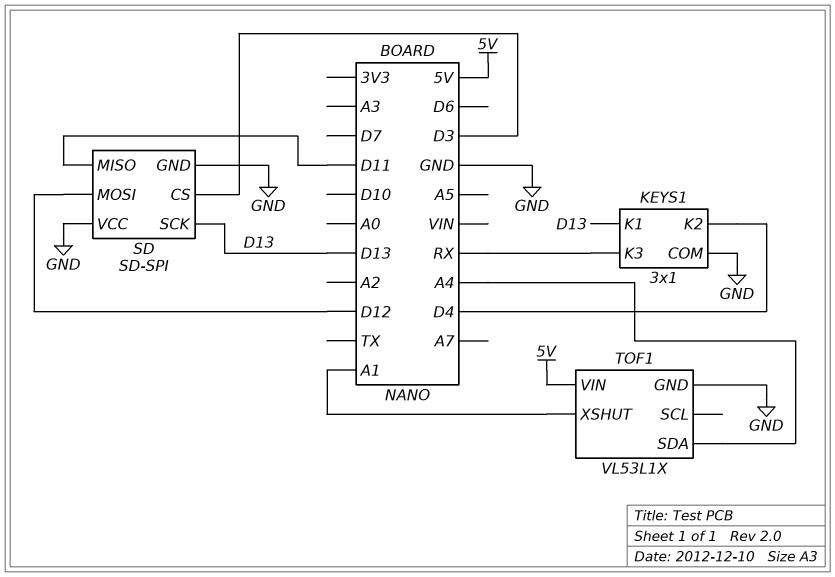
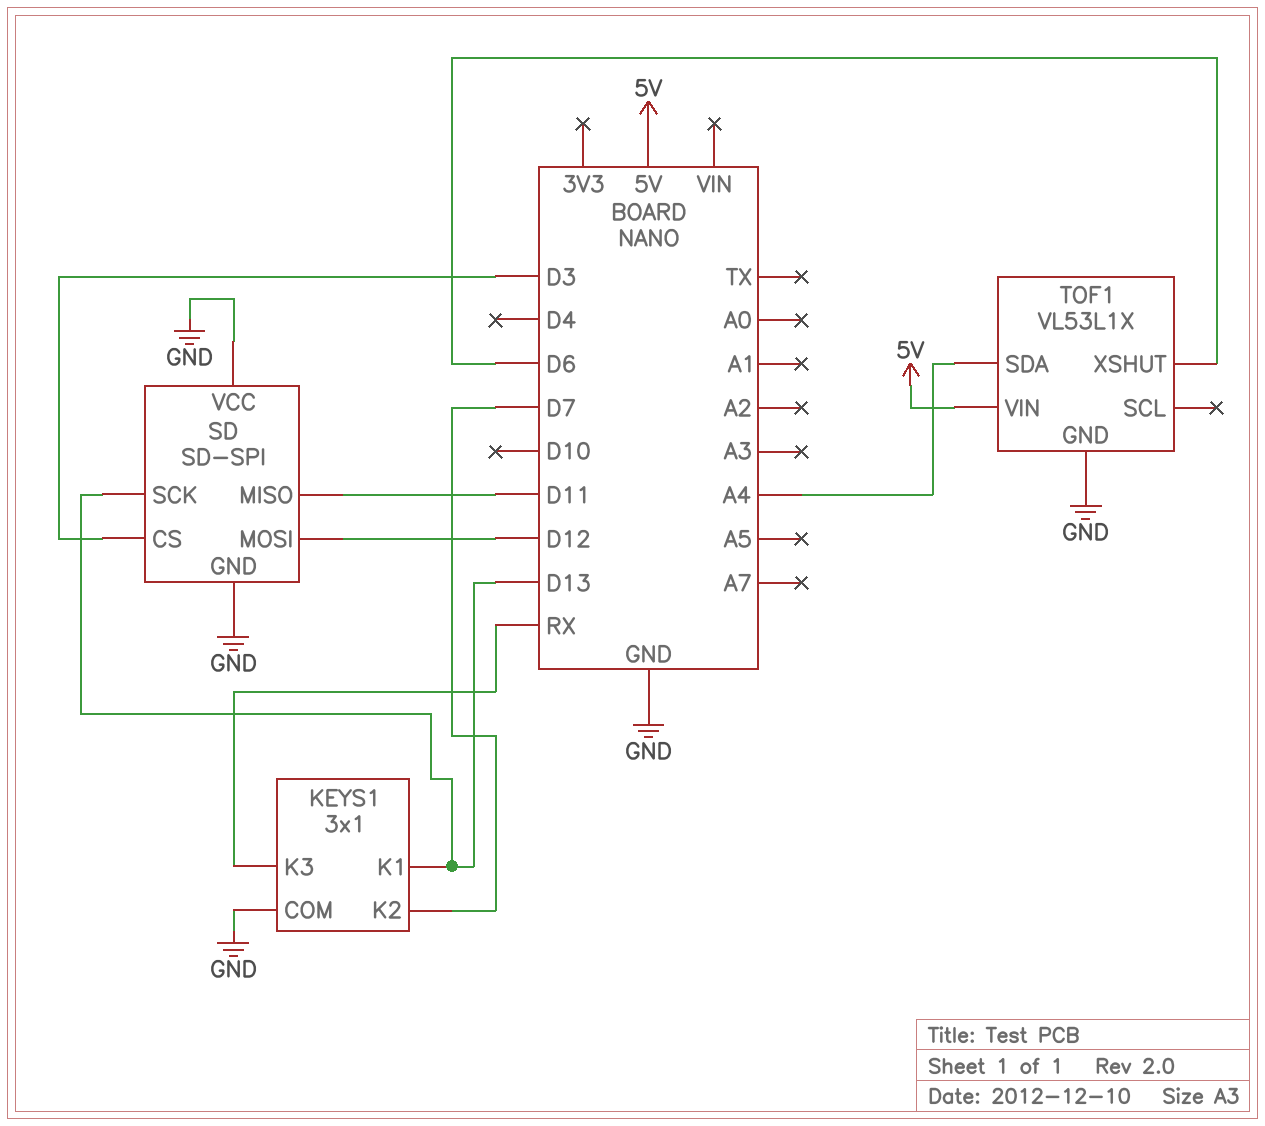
KEYS1 pin K2: D4 -> D7
TOF1 pin XSHUT: A1 -> D6

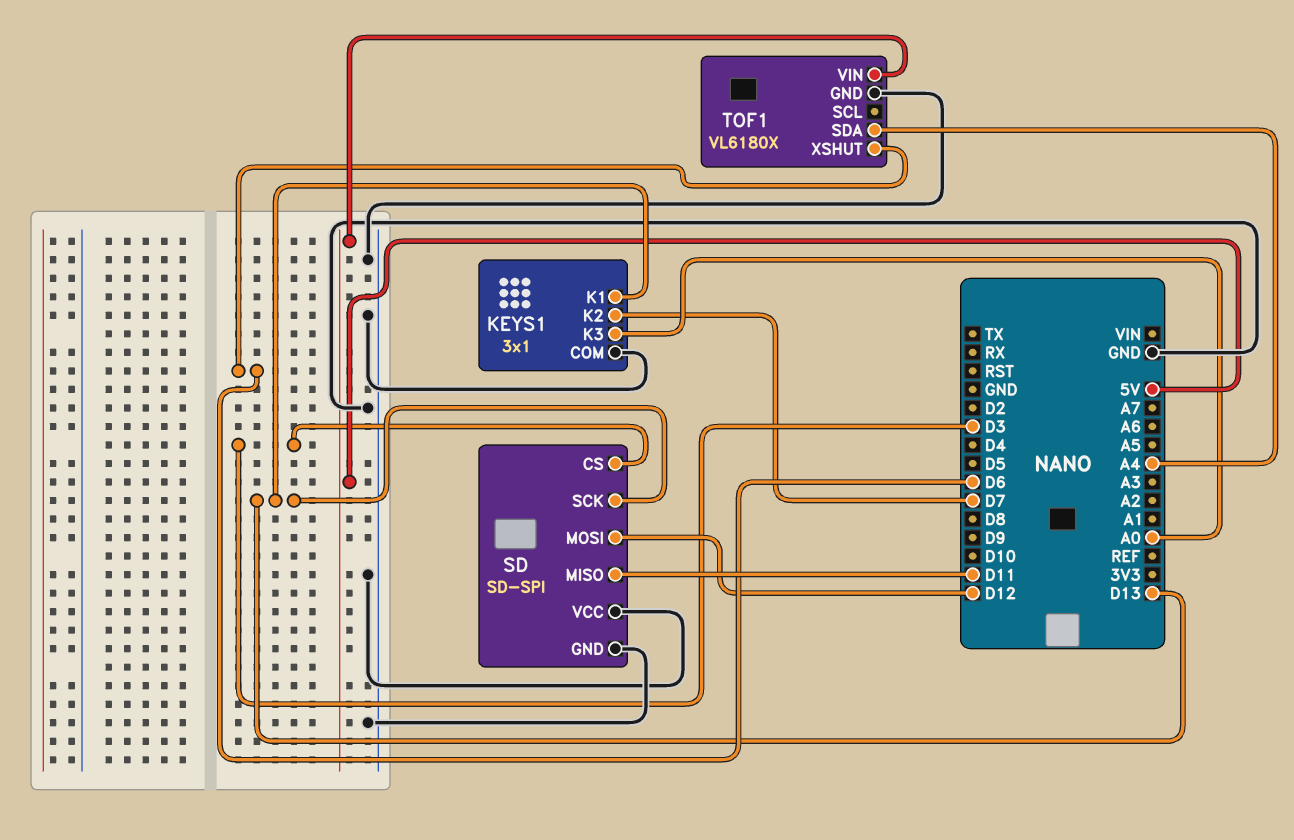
KEYS1 pin K3: RX -> A0
TOF1: VL53L1X -> VL6180X

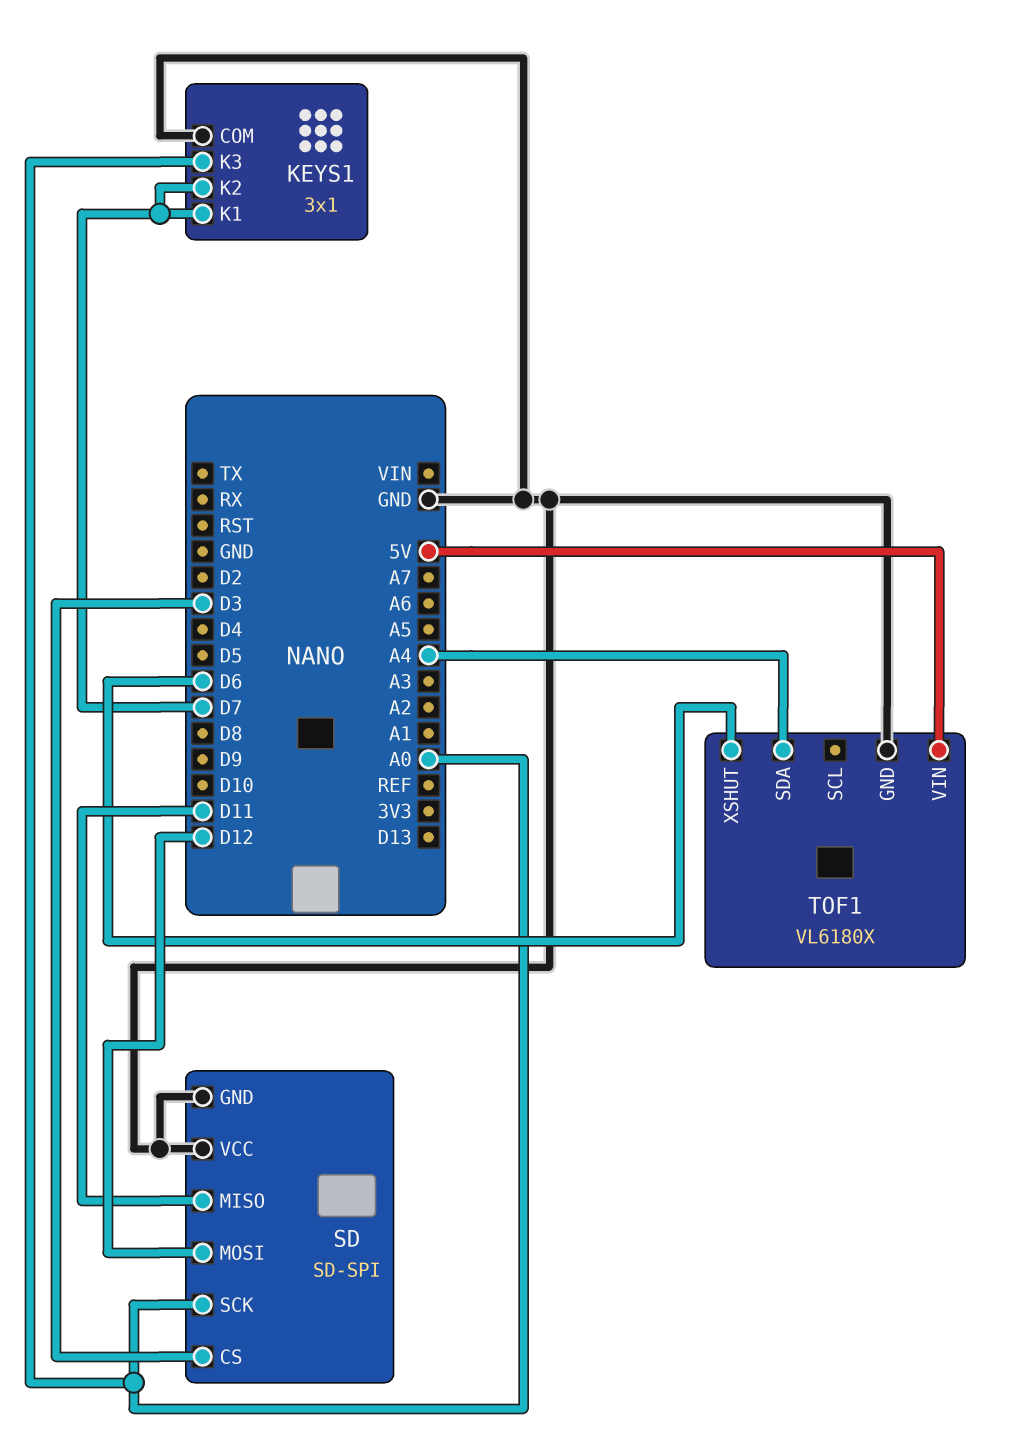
KEYS1 pin K1: D13 -> D7
SD pin SCK: D13 -> A0

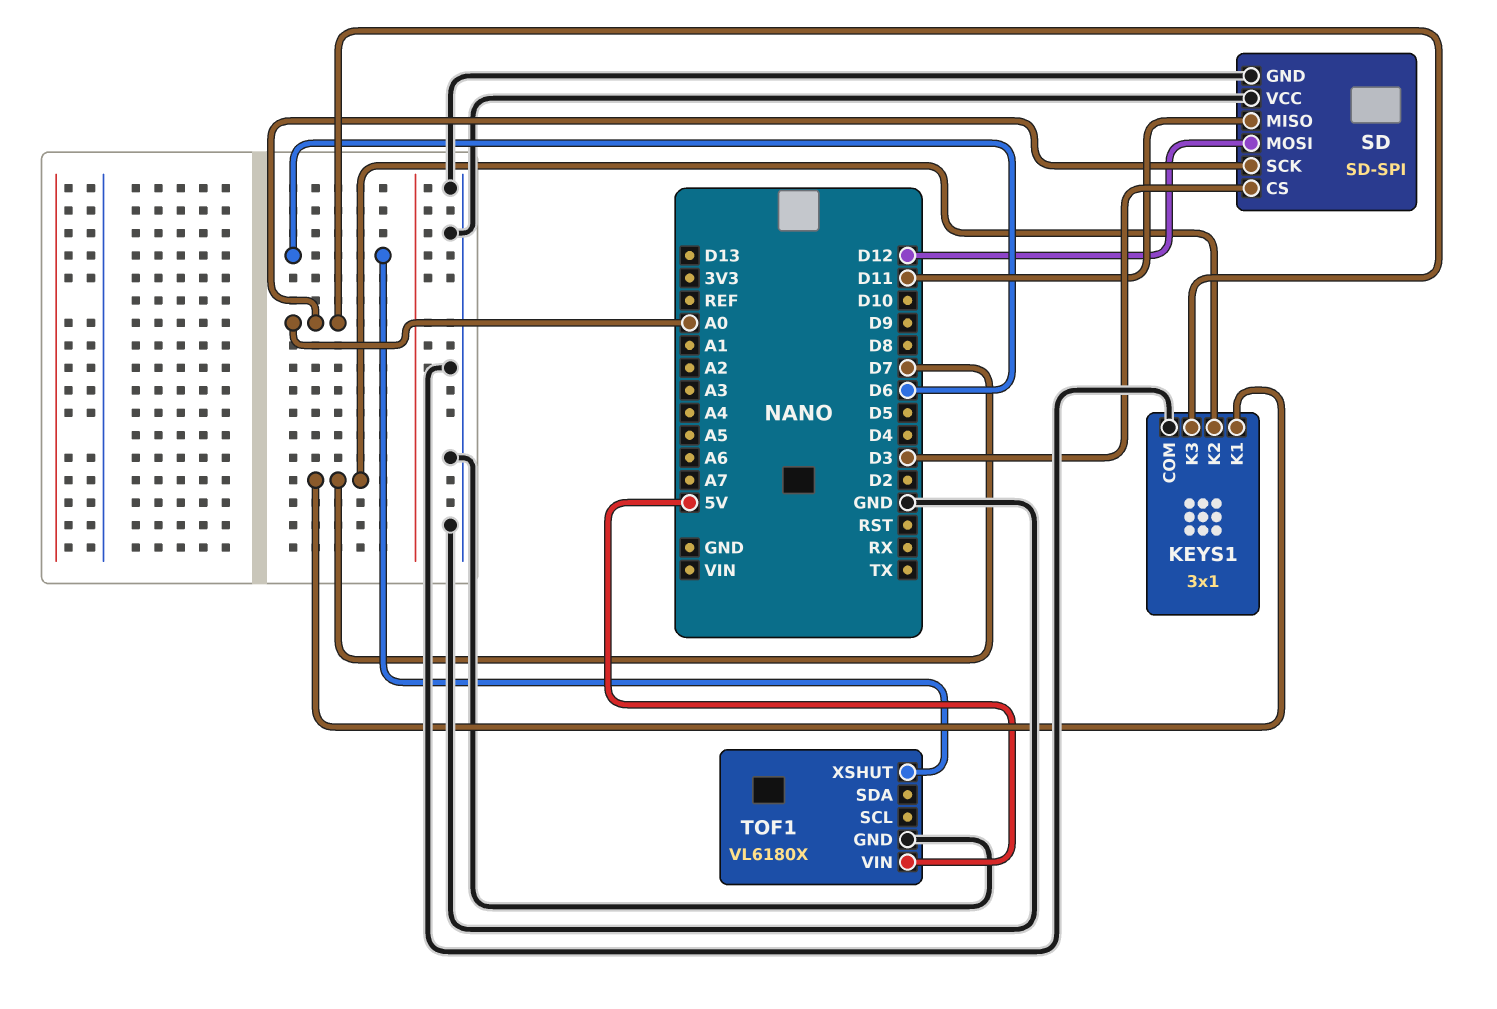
TOF1 pin SDA: A4 -> none

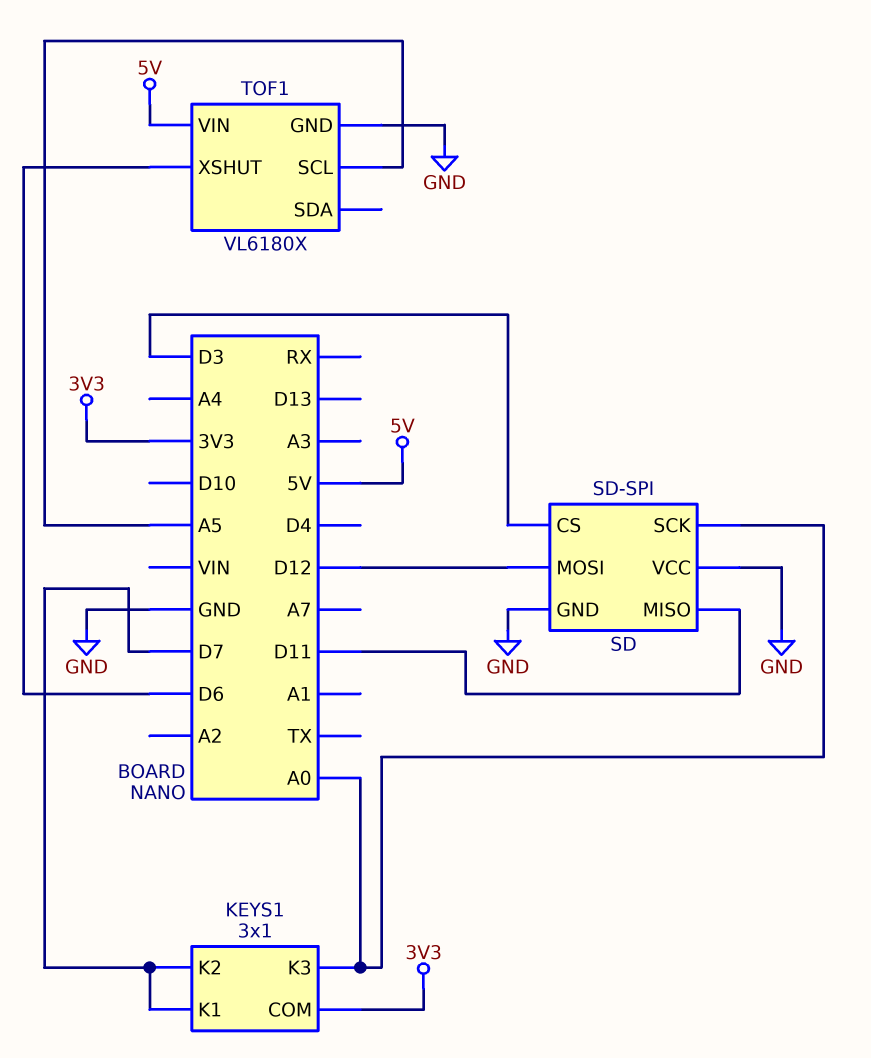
KEYS1 pin COM: GND -> 3V3
TOF1 pin SCL: none -> A5

